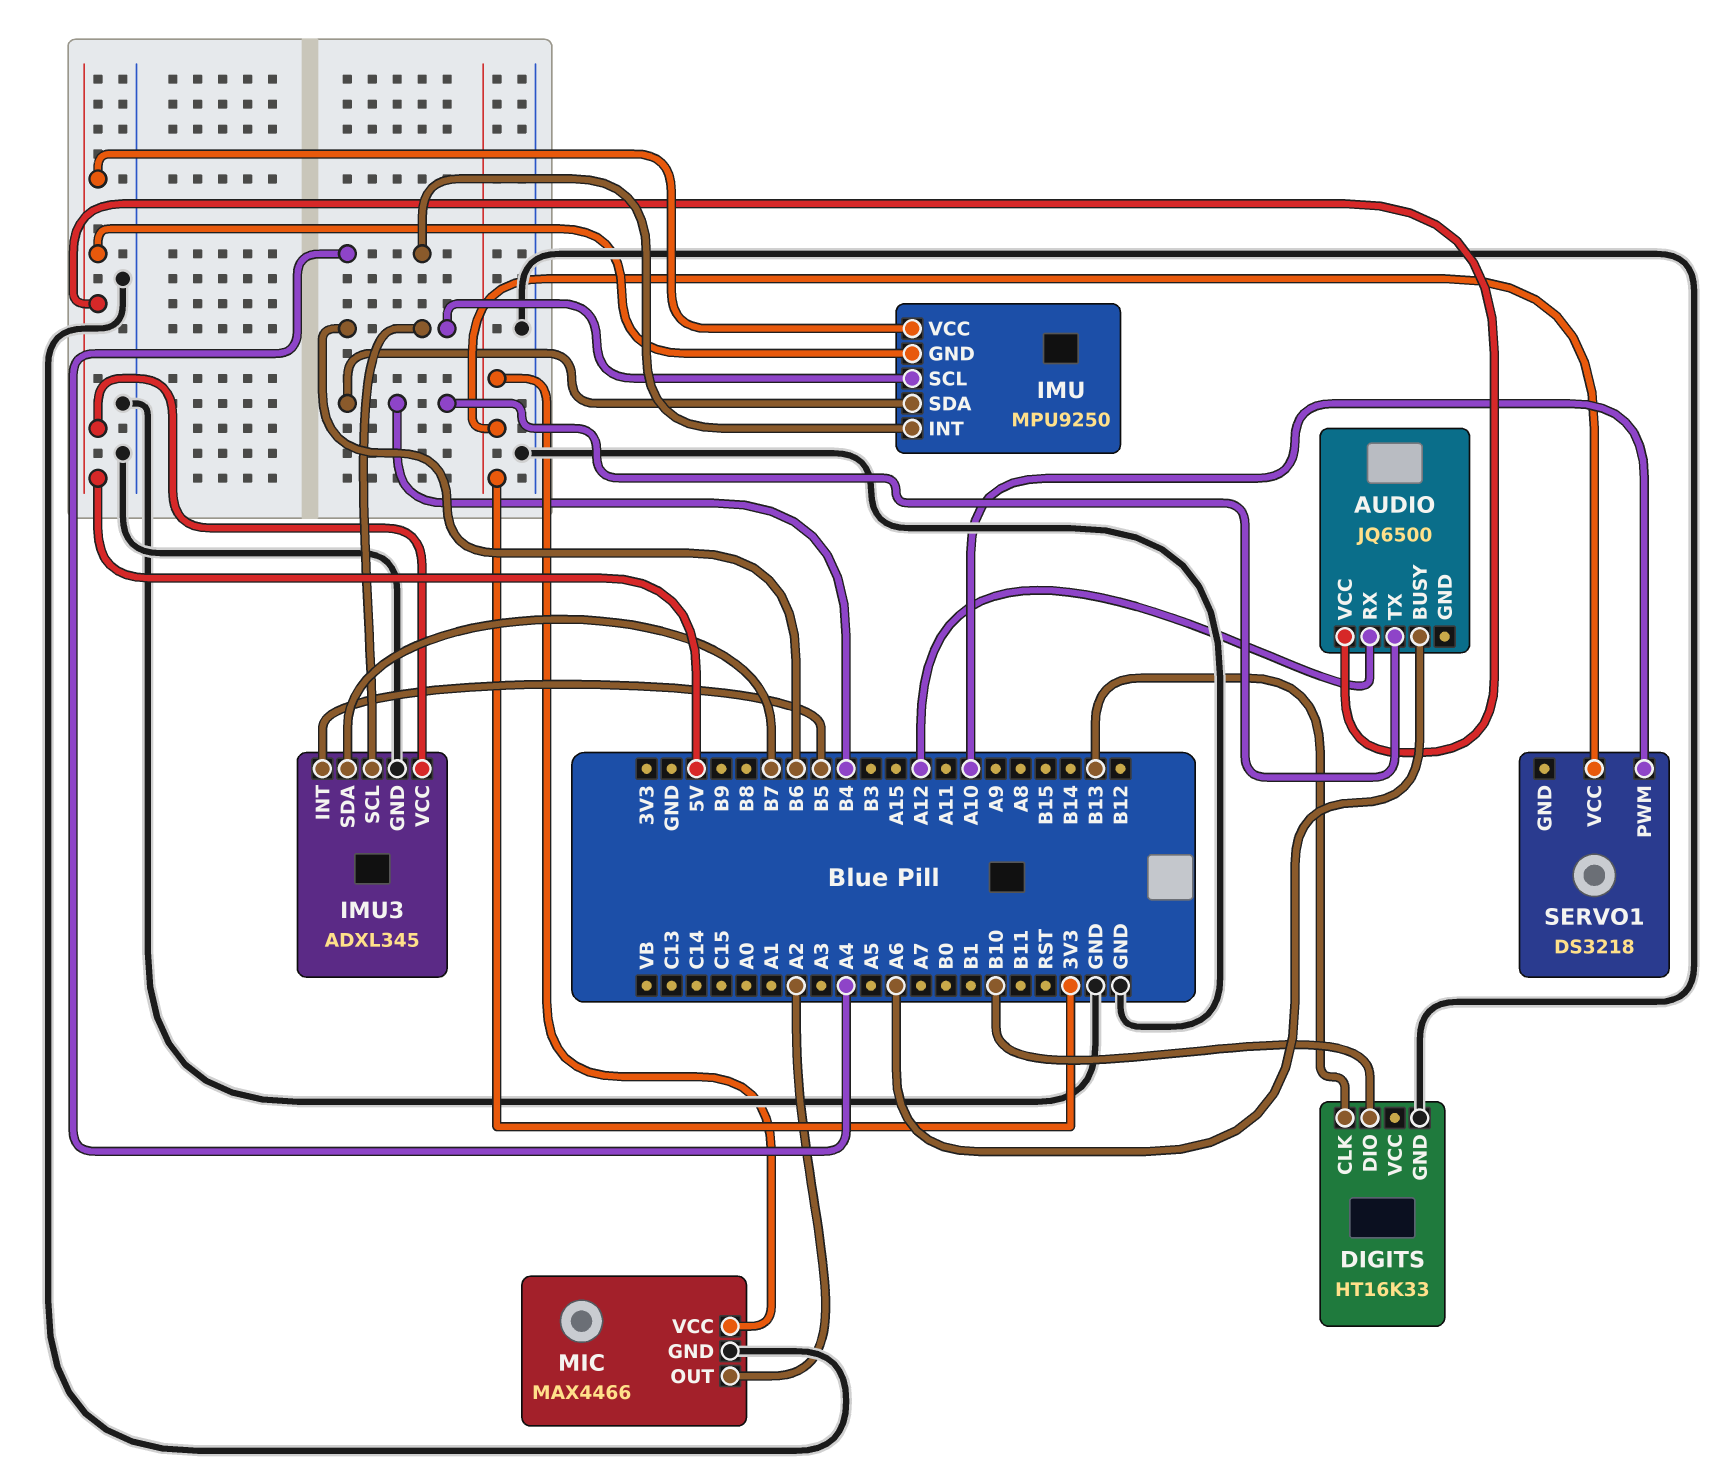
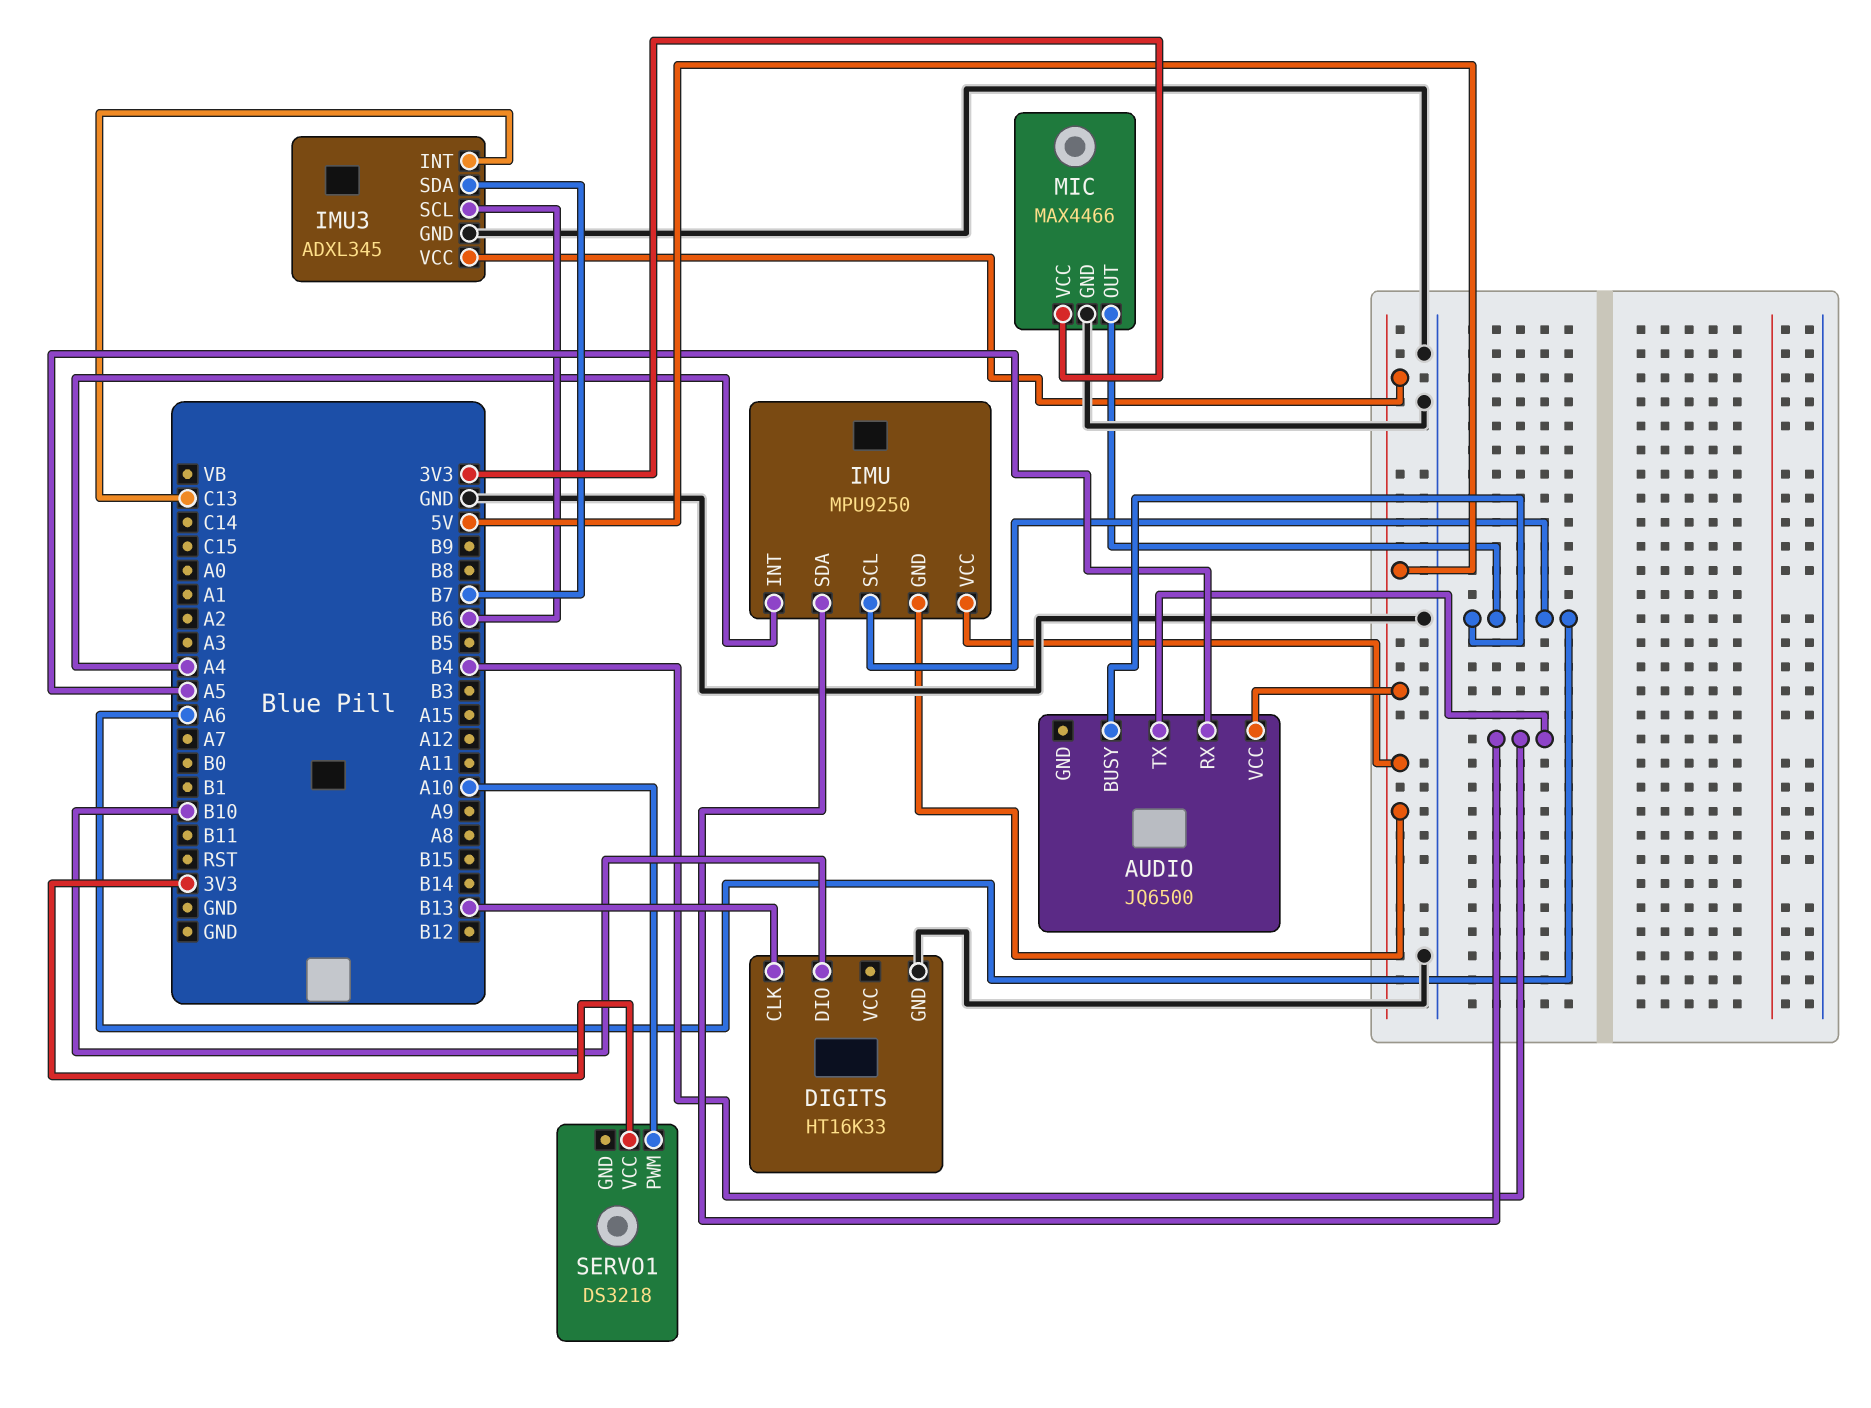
AUDIO pin RX: A12 -> A5
IMU pin SCL: B6 -> A6
IMU3 pin INT: B5 -> C13
MIC pin OUT: A2 -> A6

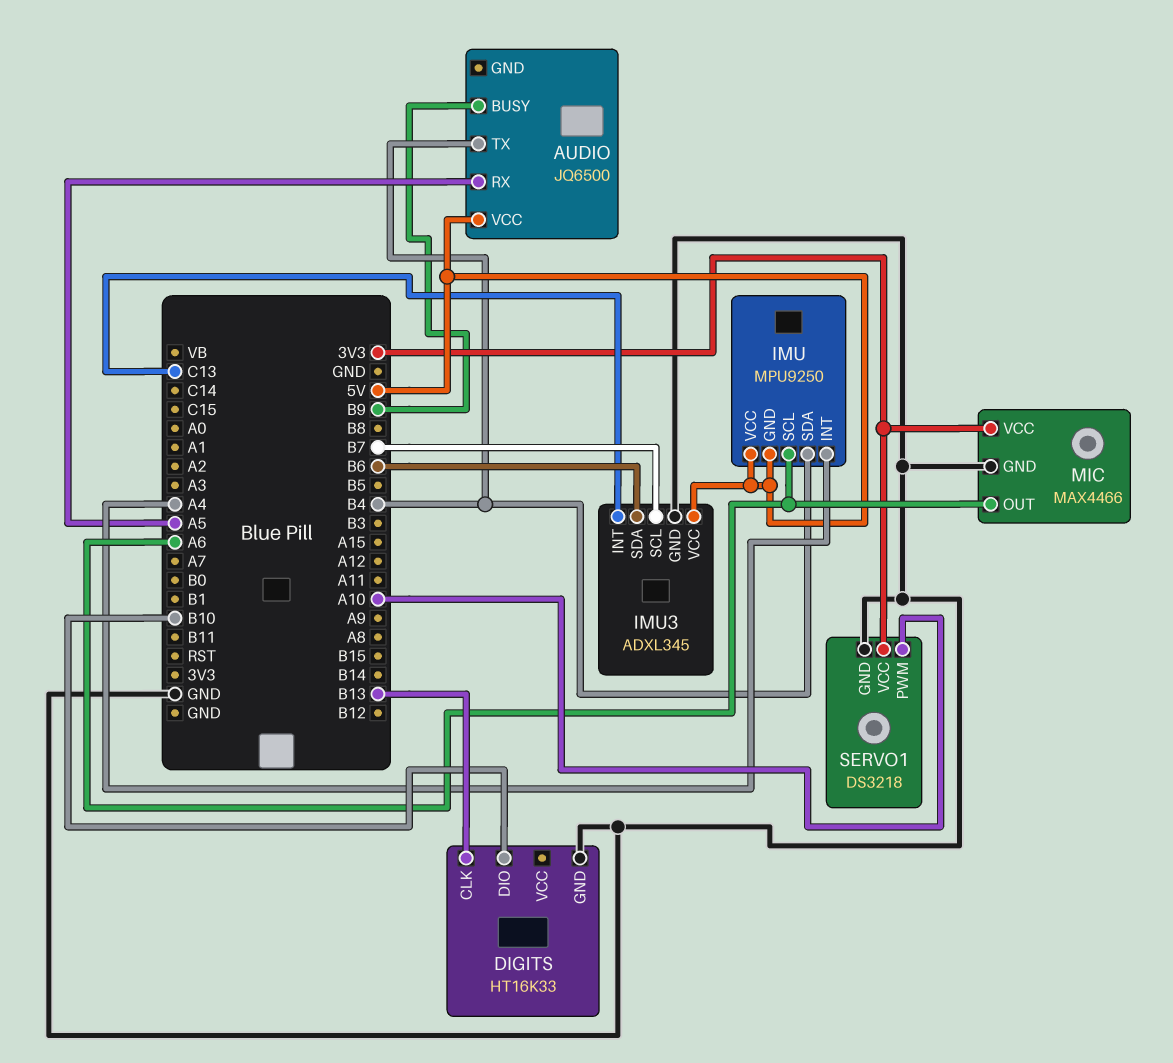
AUDIO pin BUSY: A6 -> B9
IMU3 pin SCL: B6 -> B7
IMU3 pin SDA: B7 -> B6
SERVO1 pin GND: none -> GND

